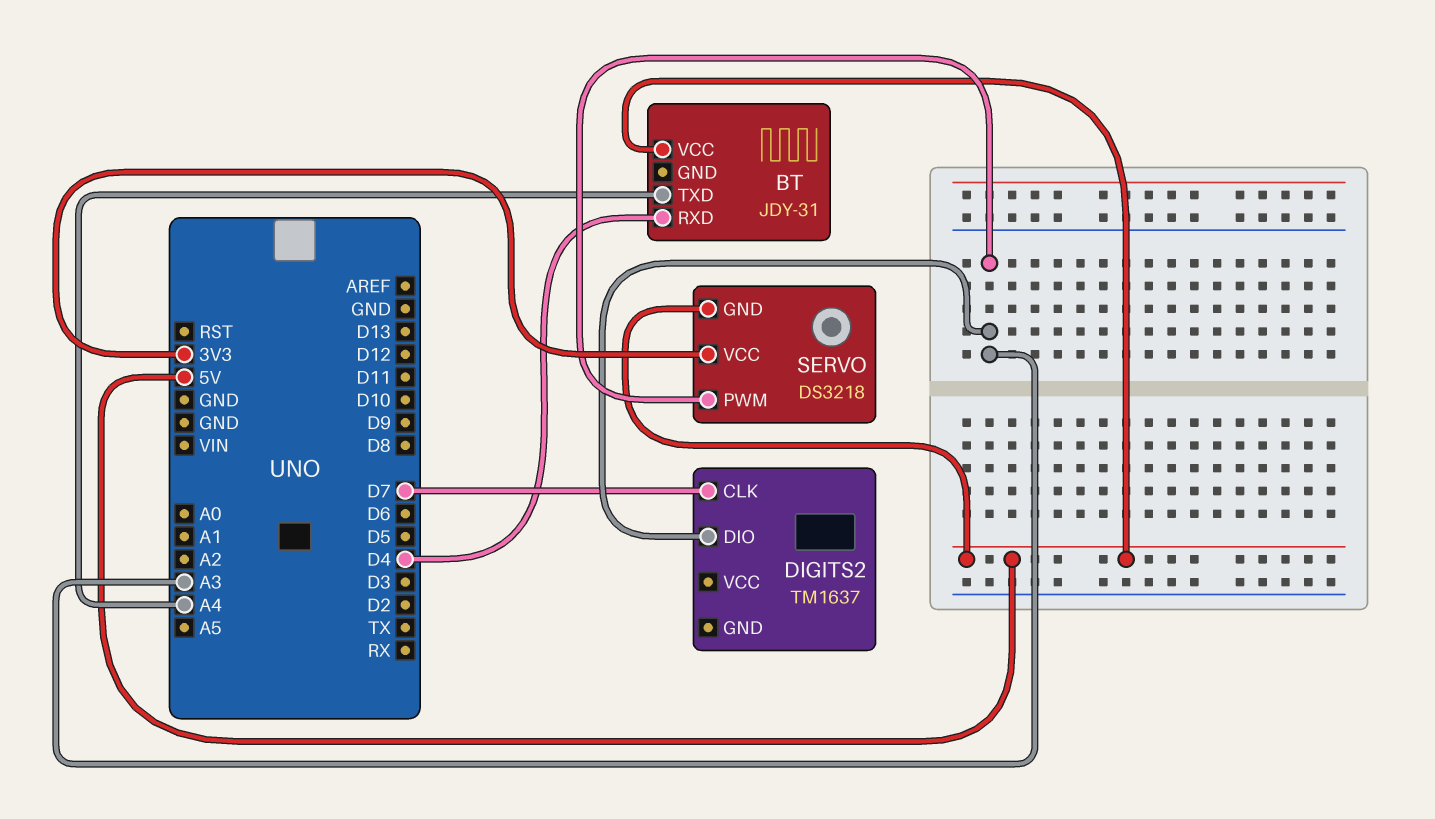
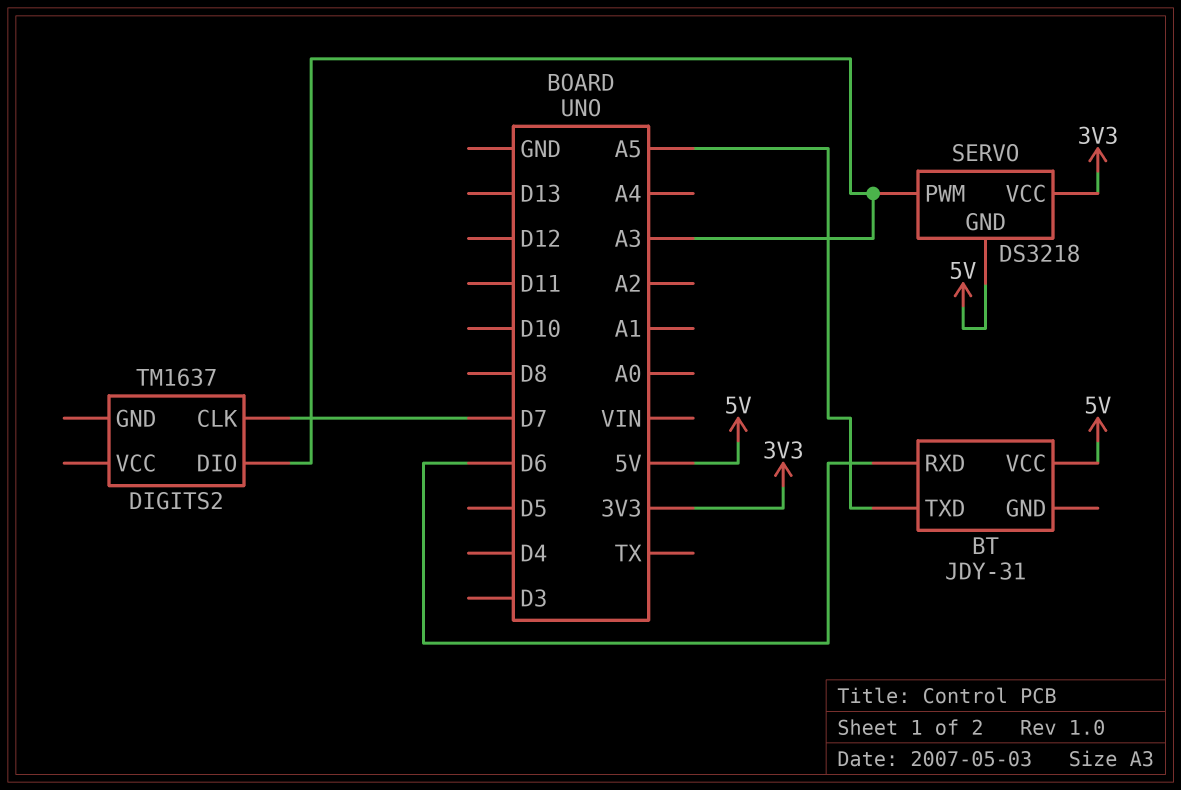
BT pin RXD: D4 -> D6
BT pin TXD: A4 -> A5

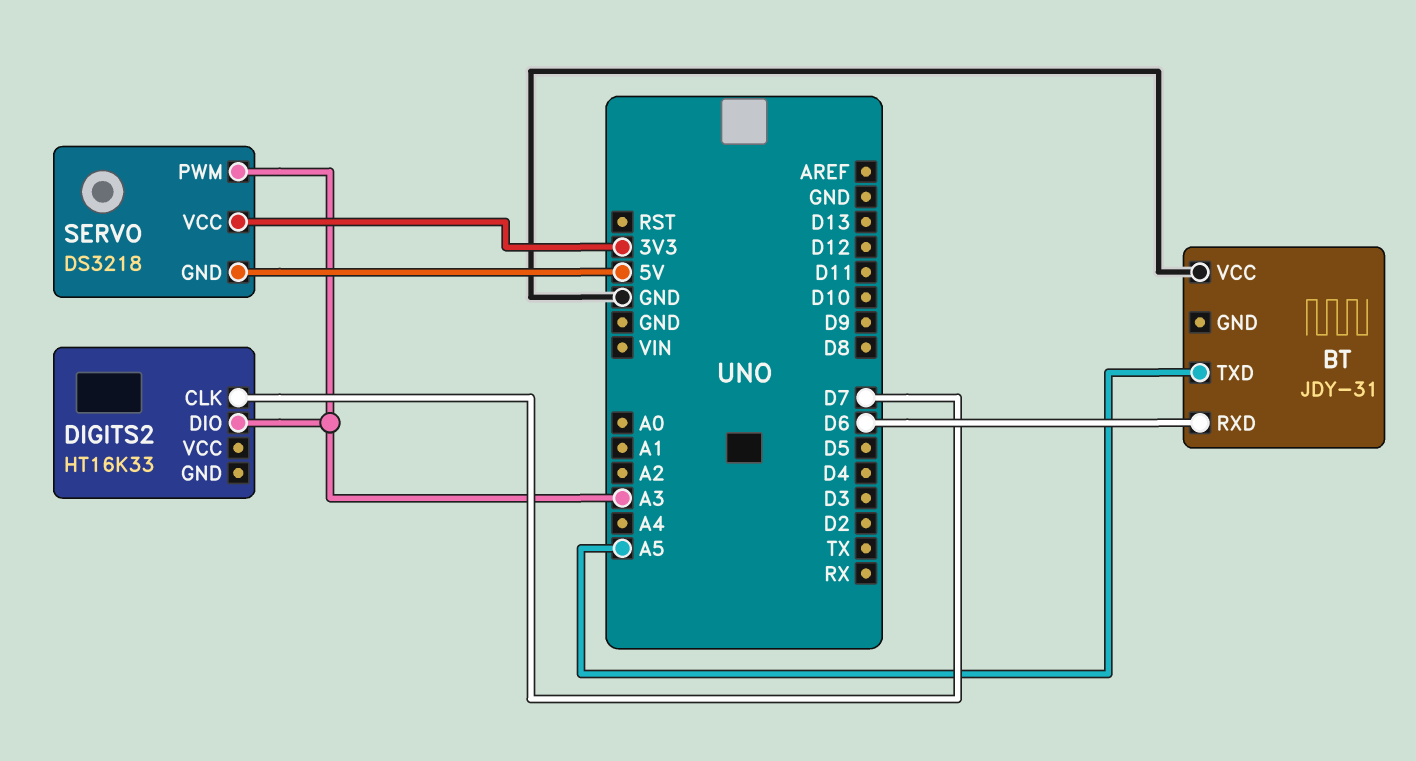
BT pin VCC: 5V -> GND
DIGITS2: TM1637 -> HT16K33

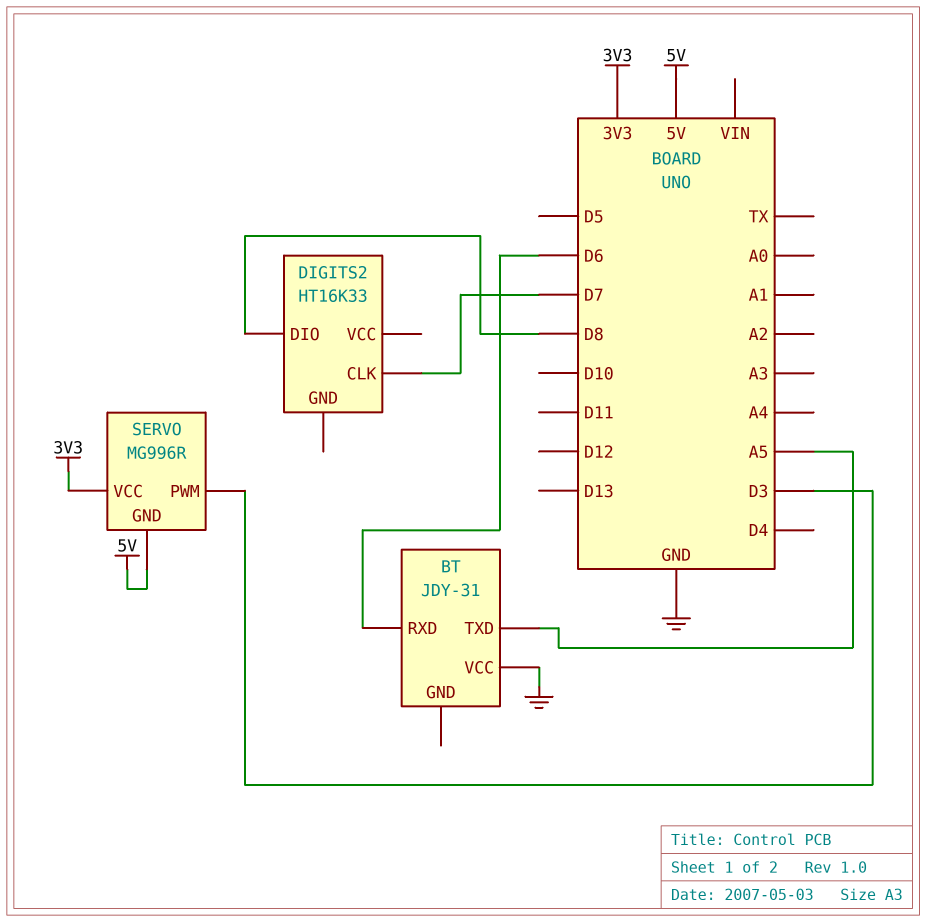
DIGITS2 pin DIO: A3 -> D8
SERVO: DS3218 -> MG996R
SERVO pin PWM: A3 -> D3

